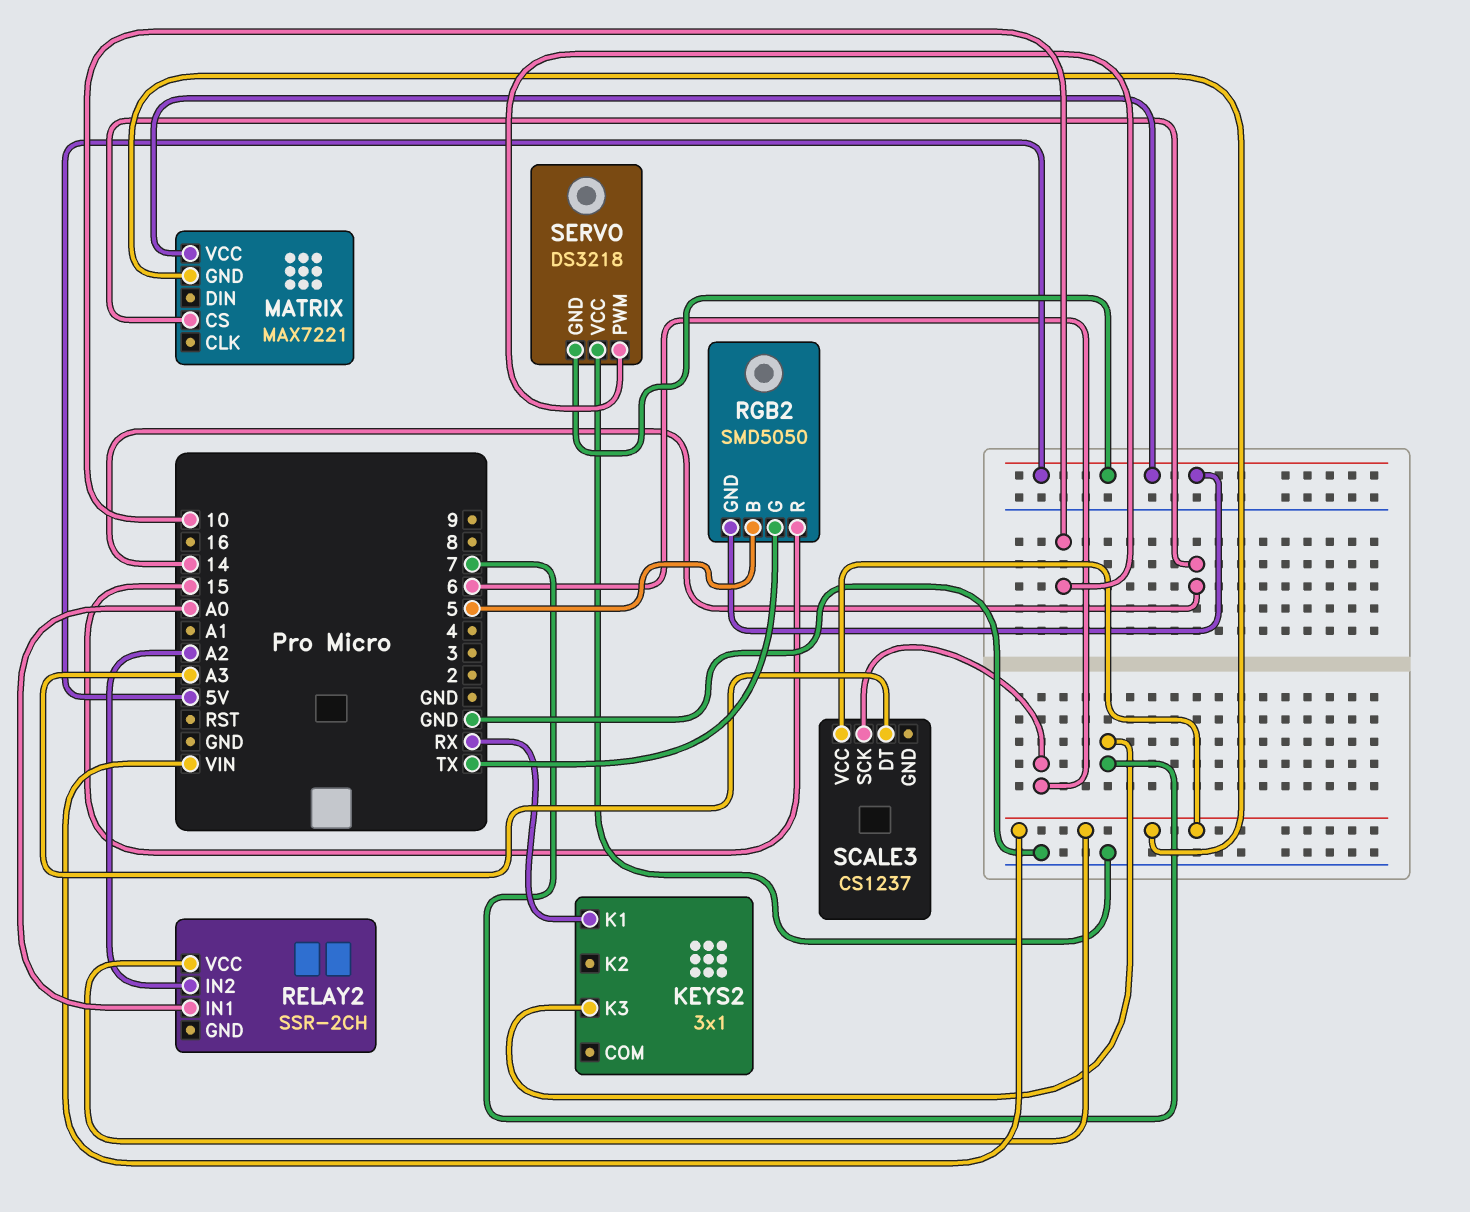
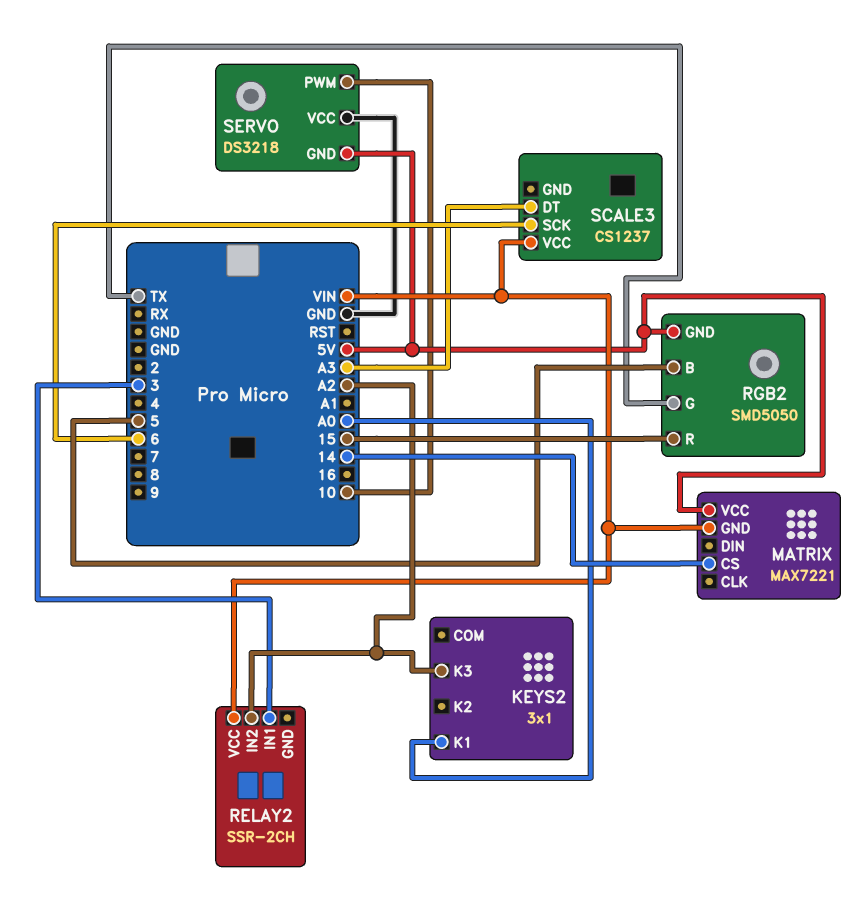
KEYS2 pin K1: RX -> A0
KEYS2 pin K3: 7 -> A2
RELAY2 pin IN1: A0 -> 3

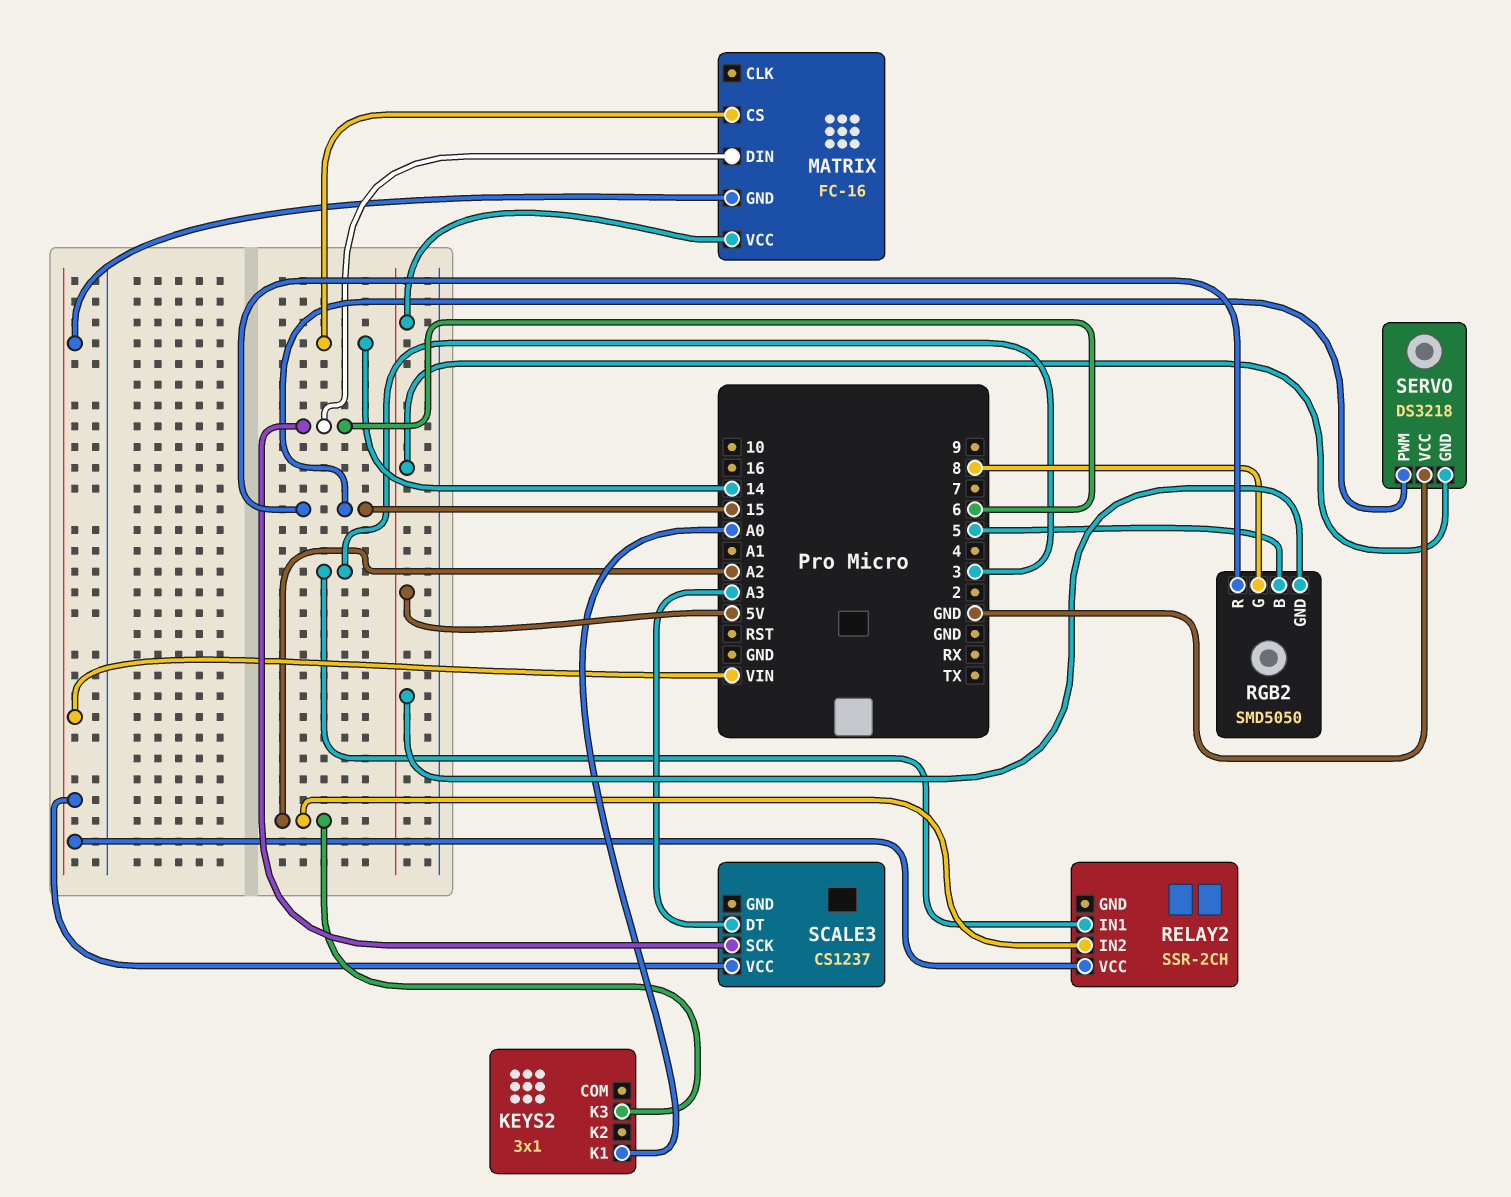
MATRIX: MAX7221 -> FC-16
MATRIX pin DIN: none -> 6
RGB2 pin G: TX -> 8
SERVO pin PWM: 10 -> 15

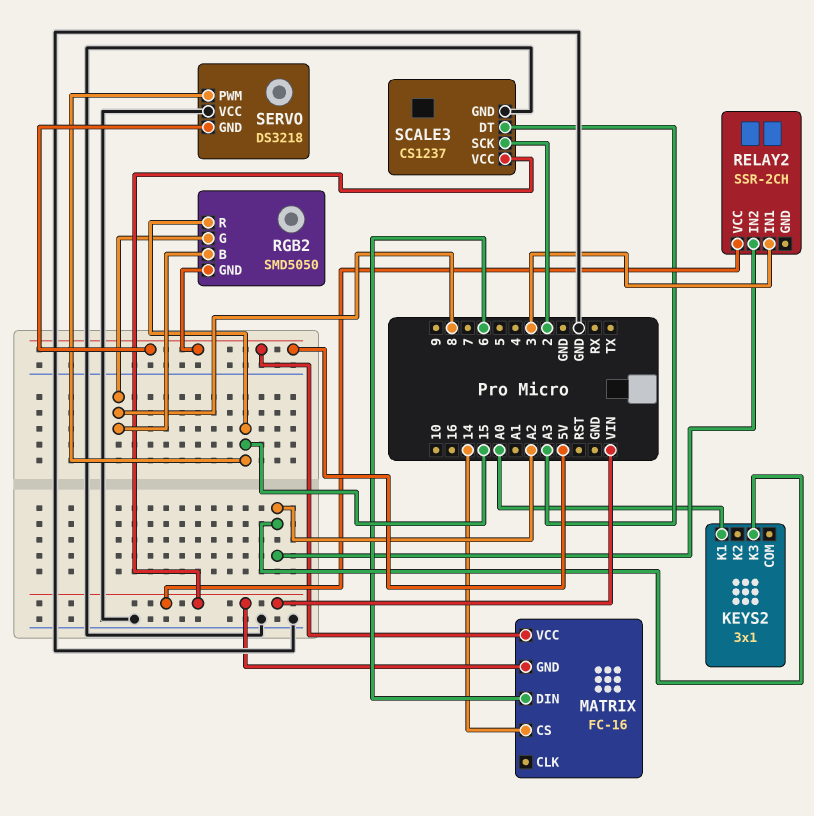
RGB2 pin B: 5 -> 8
SCALE3 pin GND: none -> GND
SCALE3 pin SCK: 6 -> 2

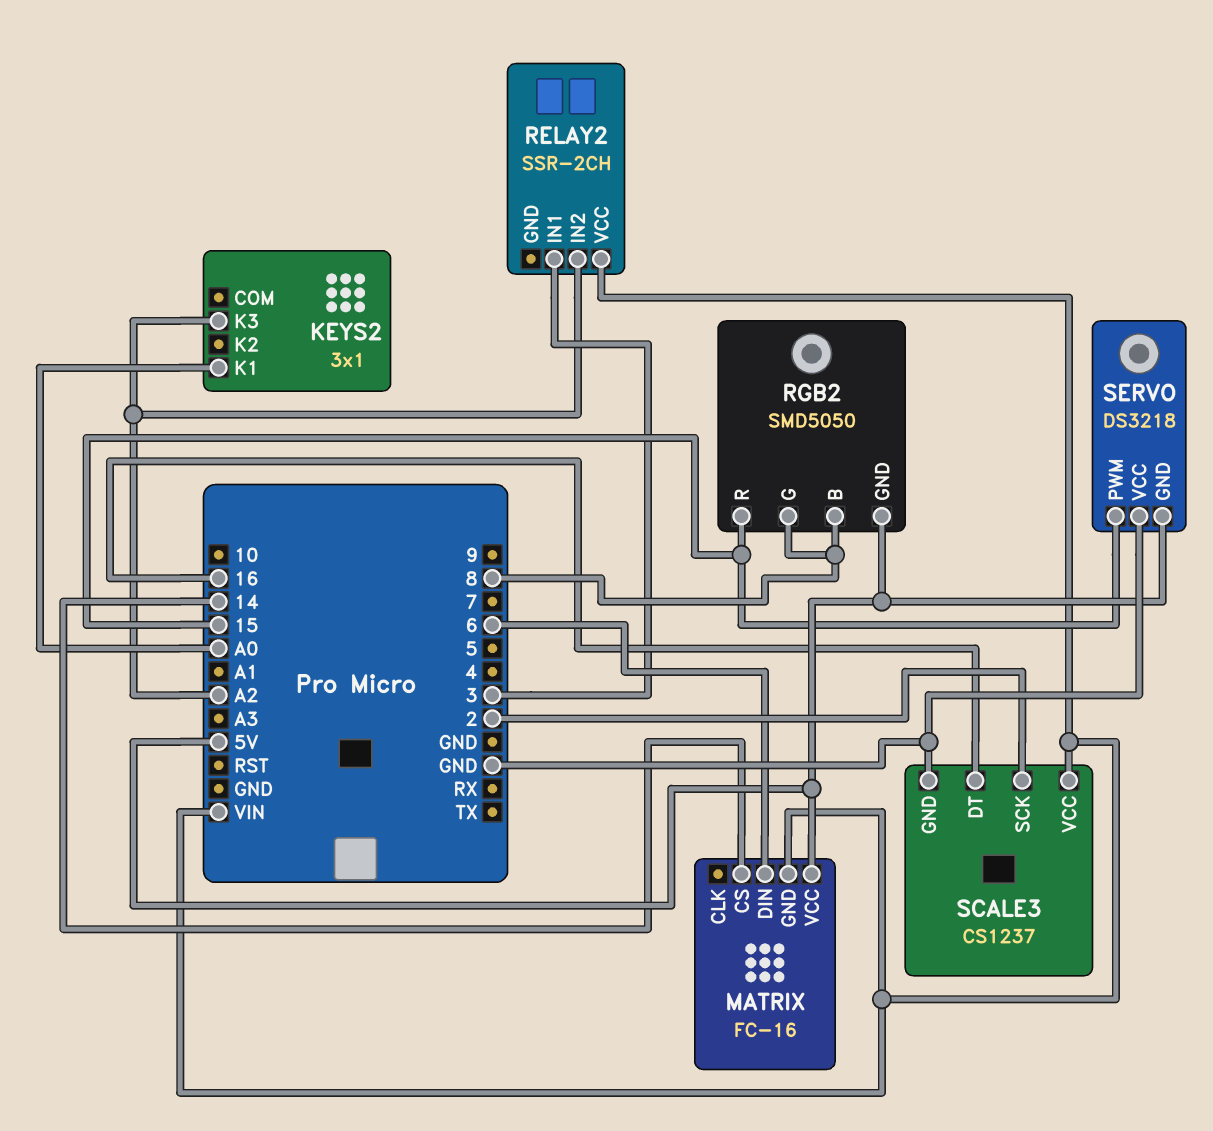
SCALE3 pin DT: A3 -> 16

